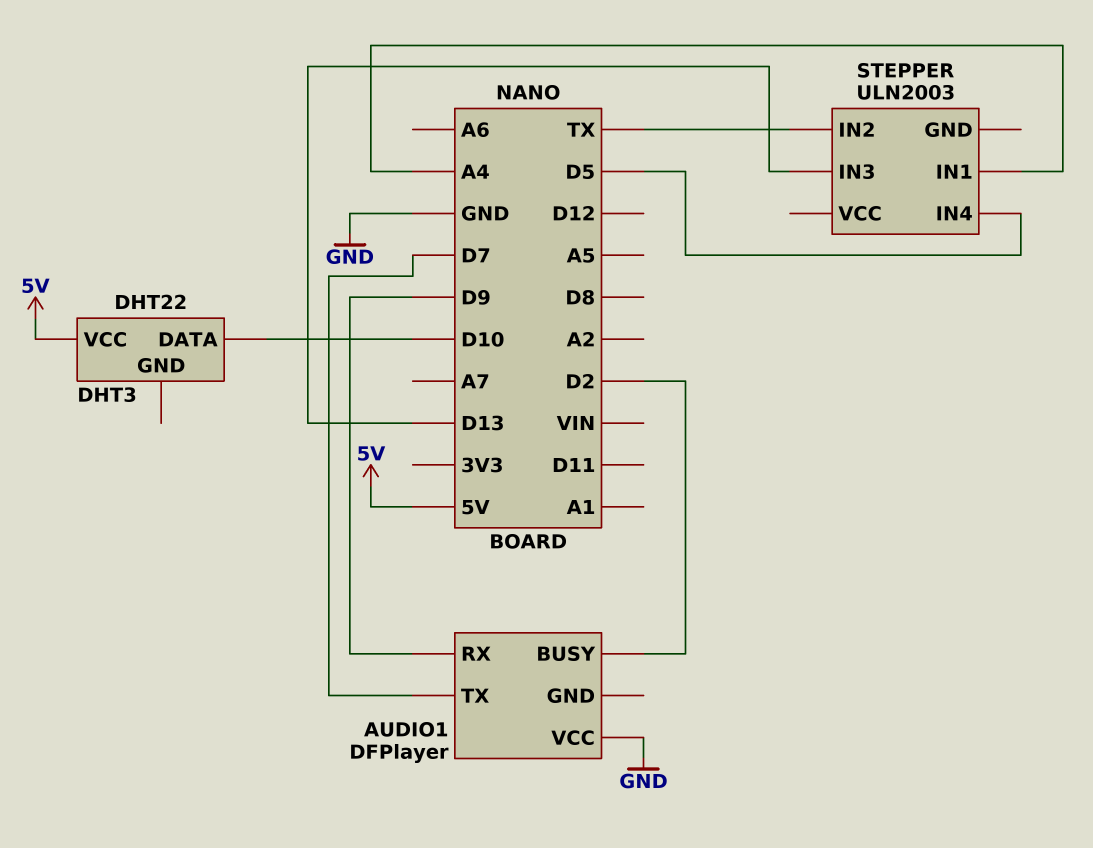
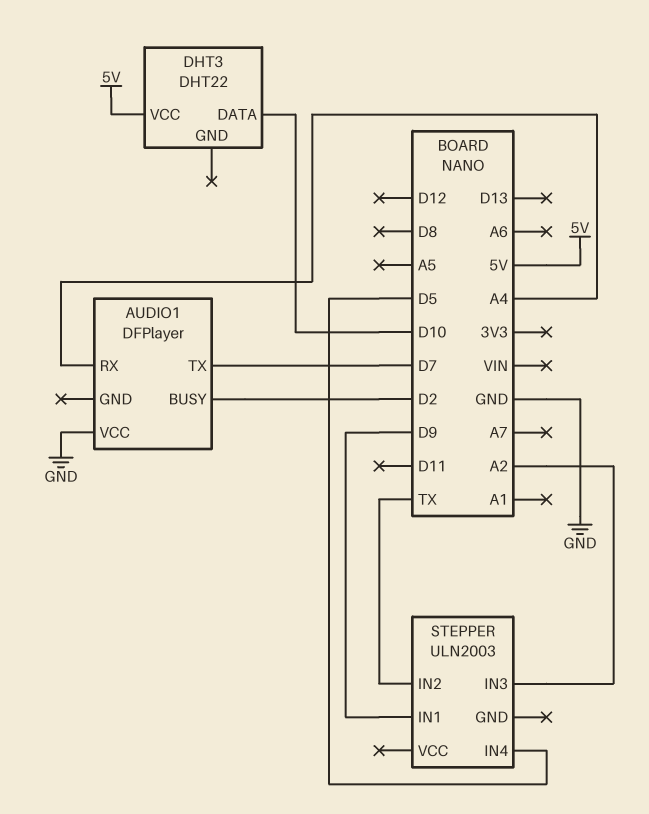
AUDIO1 pin RX: D9 -> A4
STEPPER pin IN1: A4 -> D9
STEPPER pin IN3: D13 -> A2

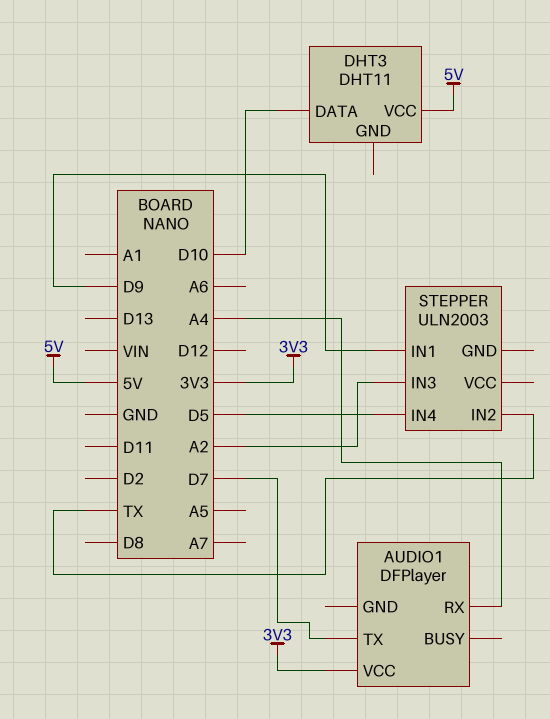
AUDIO1 pin BUSY: D2 -> none
AUDIO1 pin VCC: GND -> 3V3
DHT3: DHT22 -> DHT11

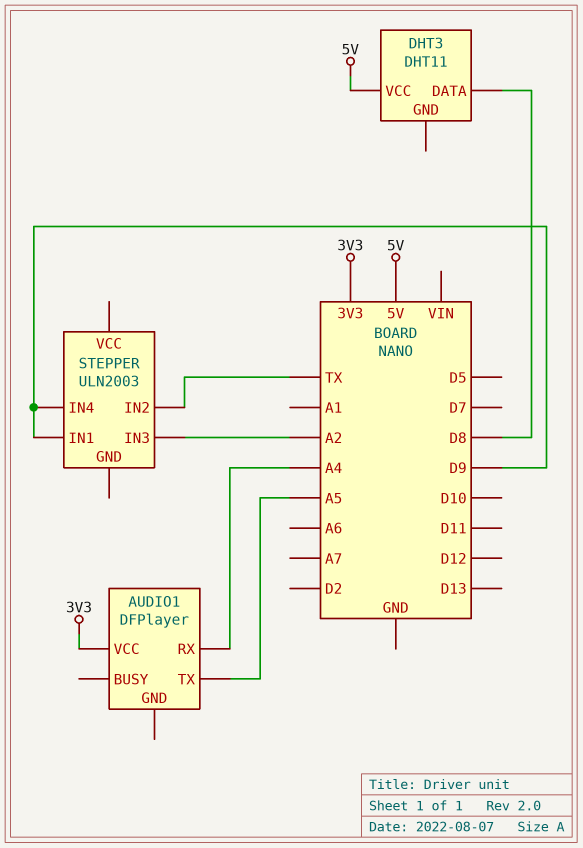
AUDIO1 pin TX: D7 -> A5
DHT3 pin DATA: D10 -> D8
STEPPER pin IN4: D5 -> D9

